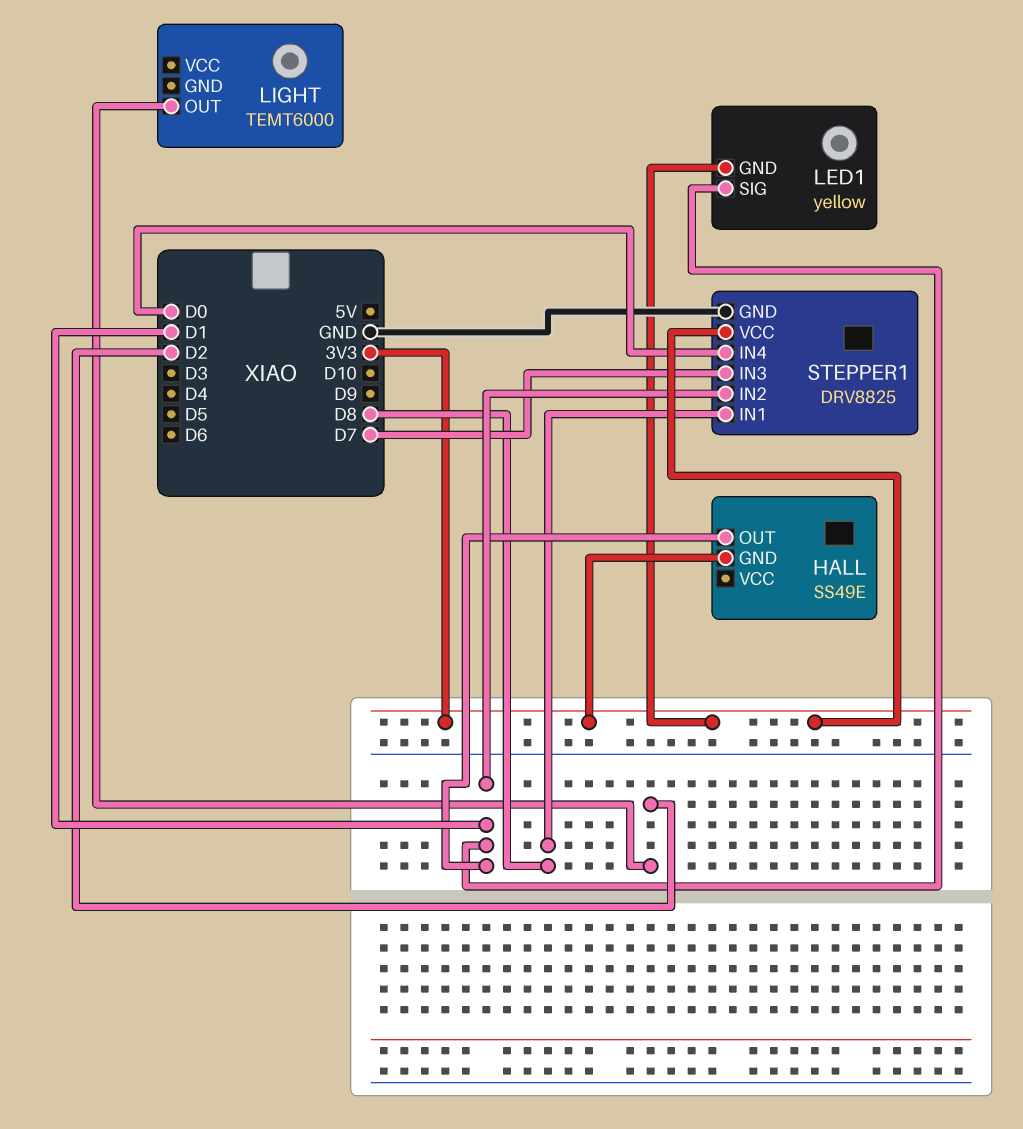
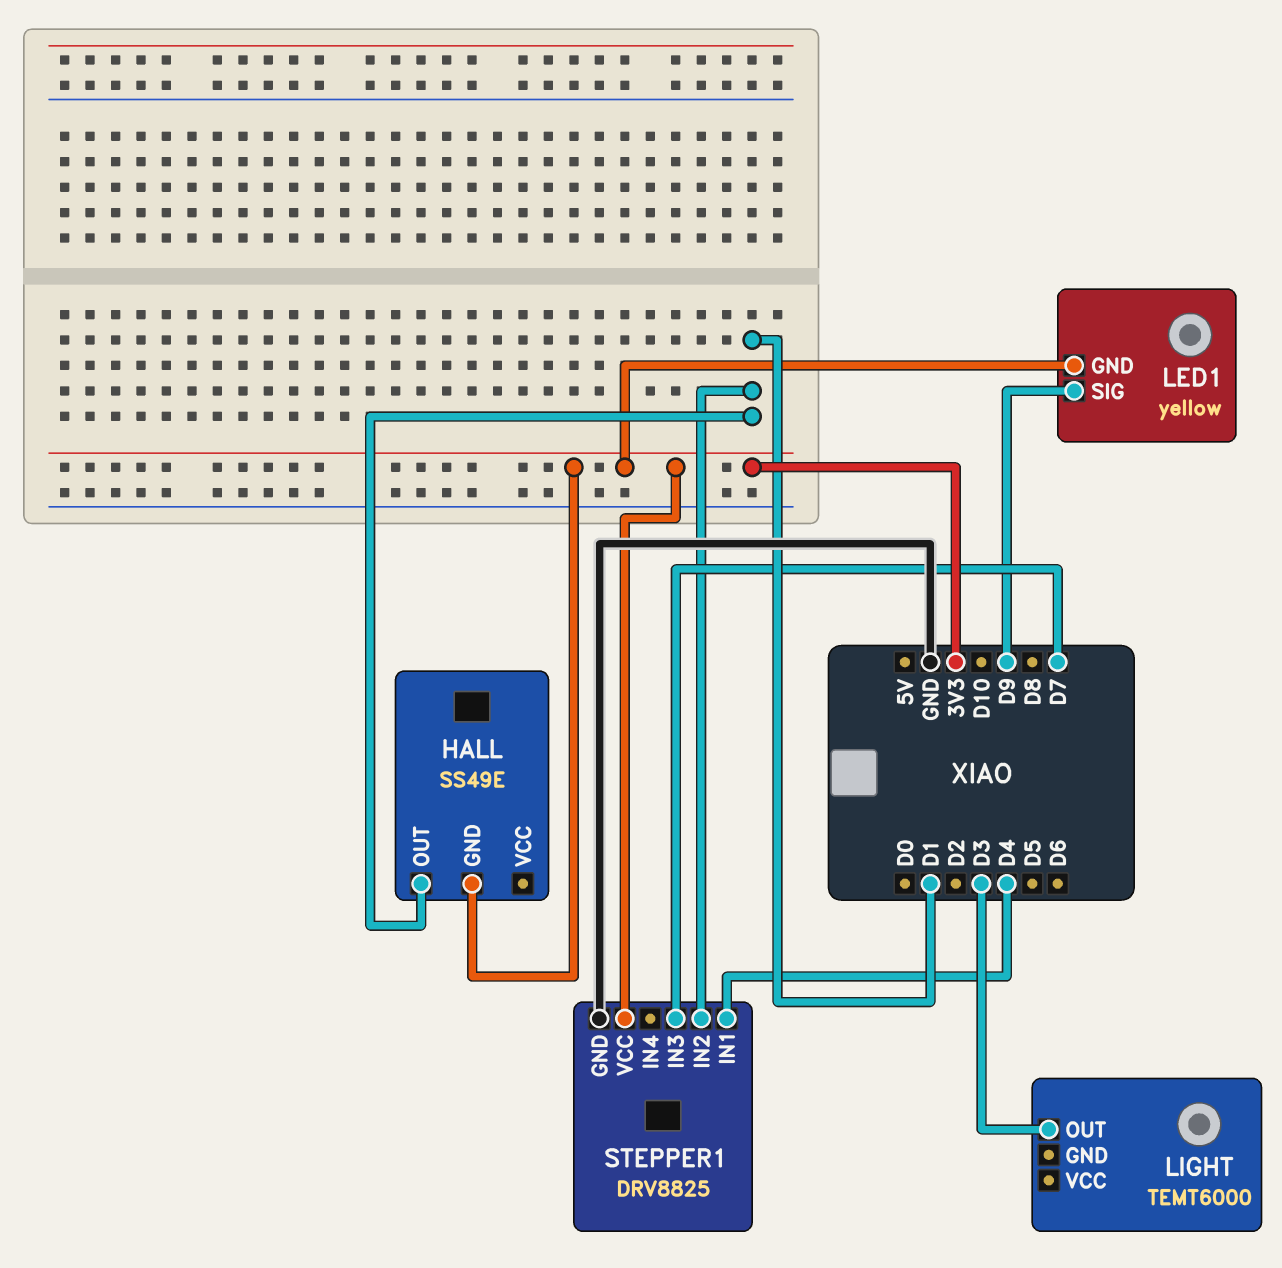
LED1 pin SIG: D1 -> D9
LIGHT pin OUT: D2 -> D3
STEPPER1 pin IN1: D8 -> D4
STEPPER1 pin IN4: D0 -> none

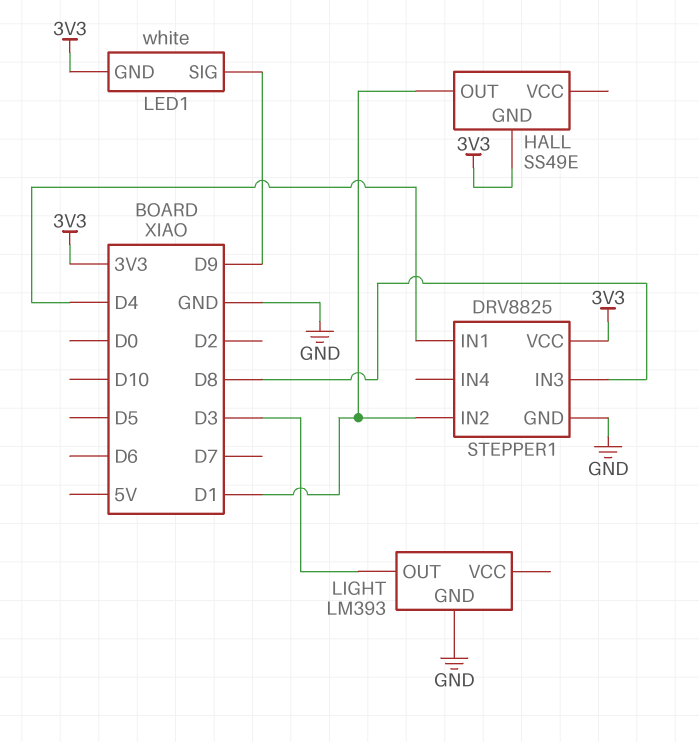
LED1: yellow -> white
LIGHT: TEMT6000 -> LM393
LIGHT pin GND: none -> GND
STEPPER1 pin IN3: D7 -> D8

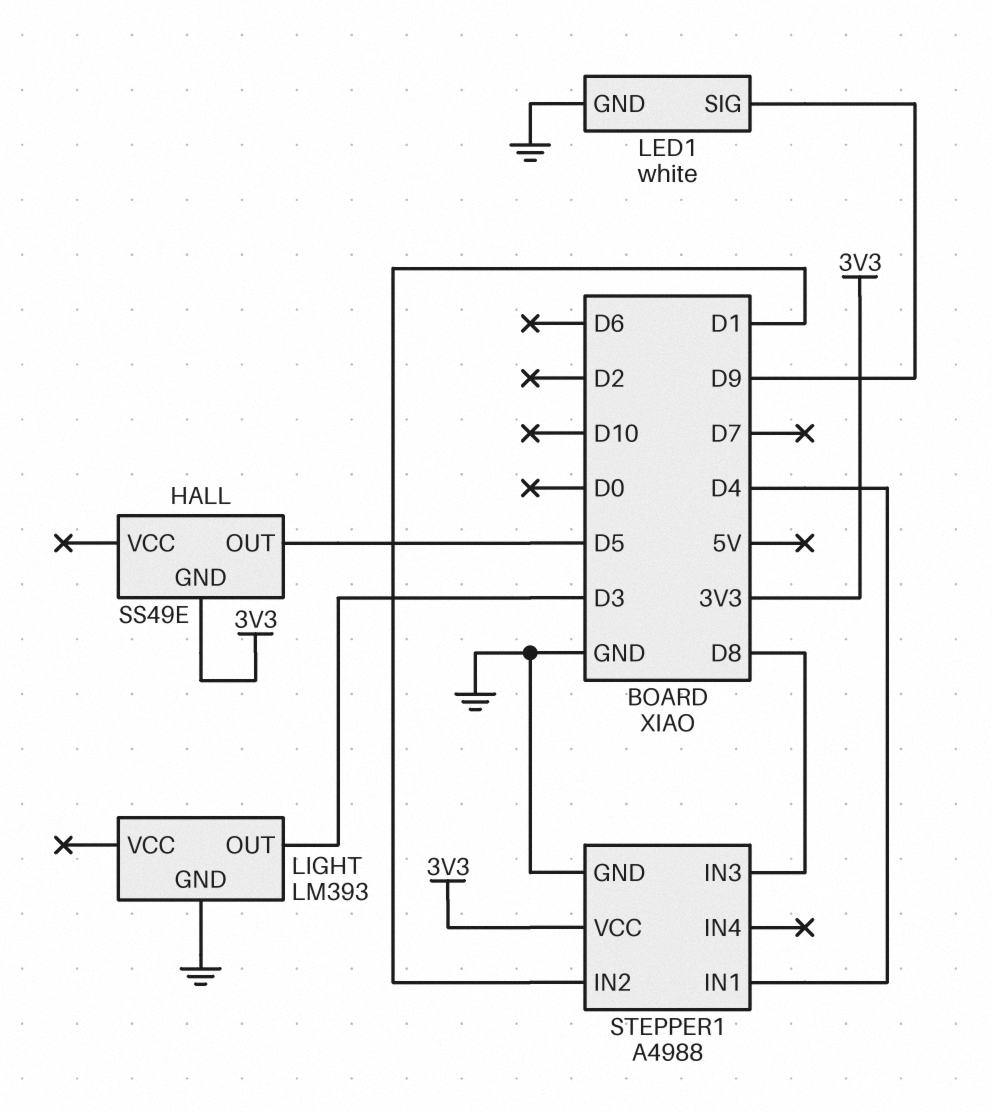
HALL pin OUT: D1 -> D5
LED1 pin GND: 3V3 -> GND
STEPPER1: DRV8825 -> A4988

